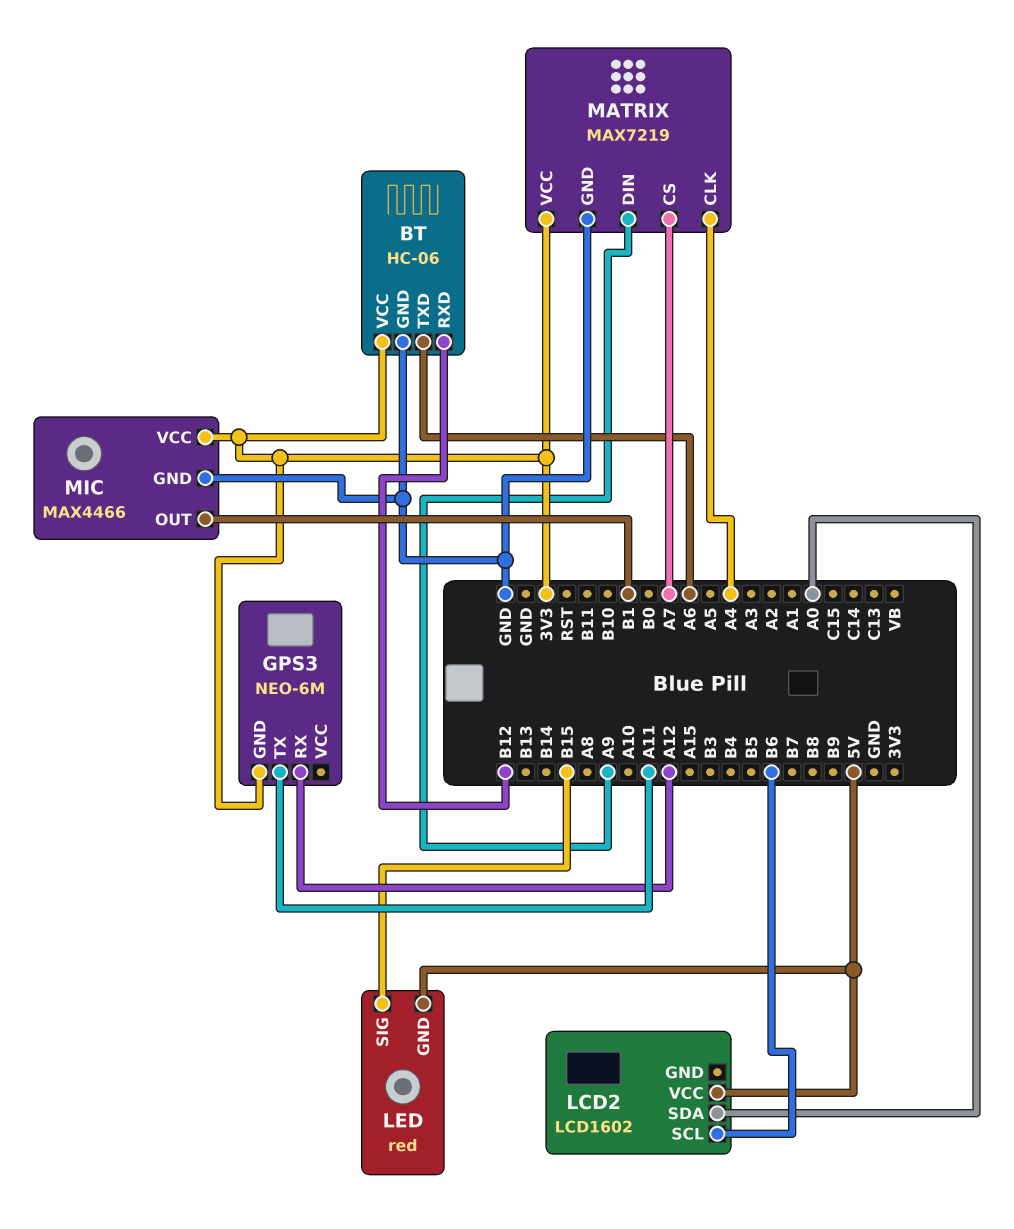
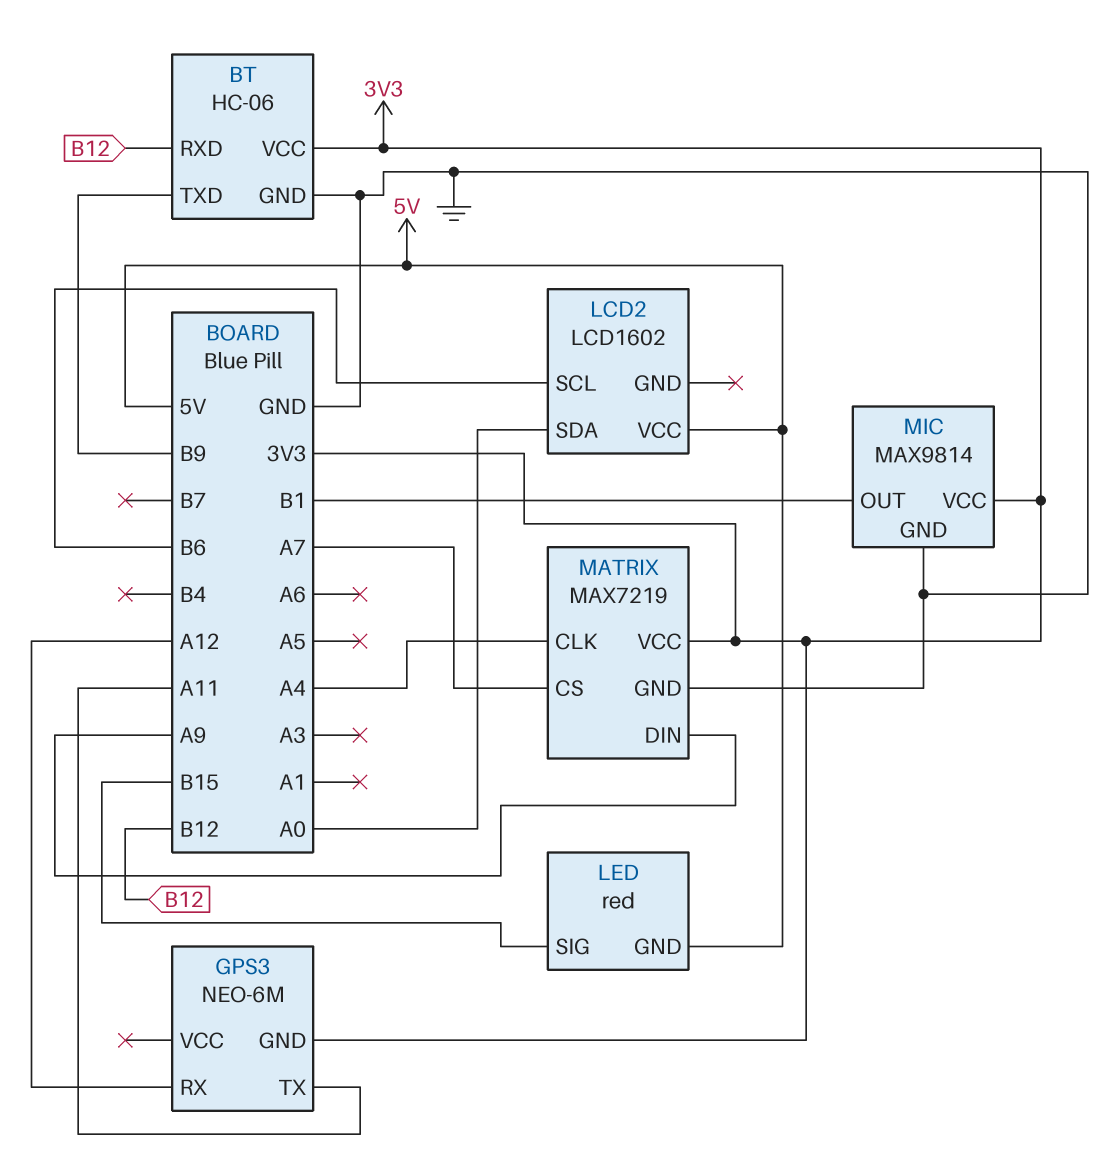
BT pin TXD: A6 -> B9
MIC: MAX4466 -> MAX9814

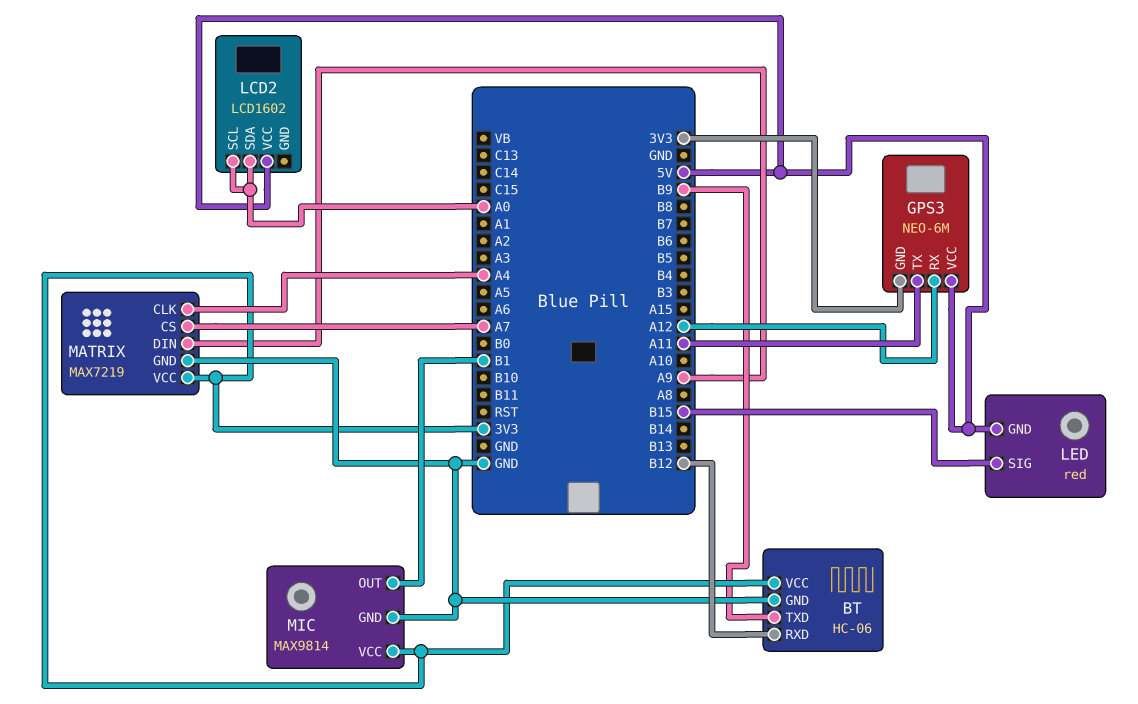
GPS3 pin VCC: none -> 5V
LCD2 pin SCL: B6 -> A0

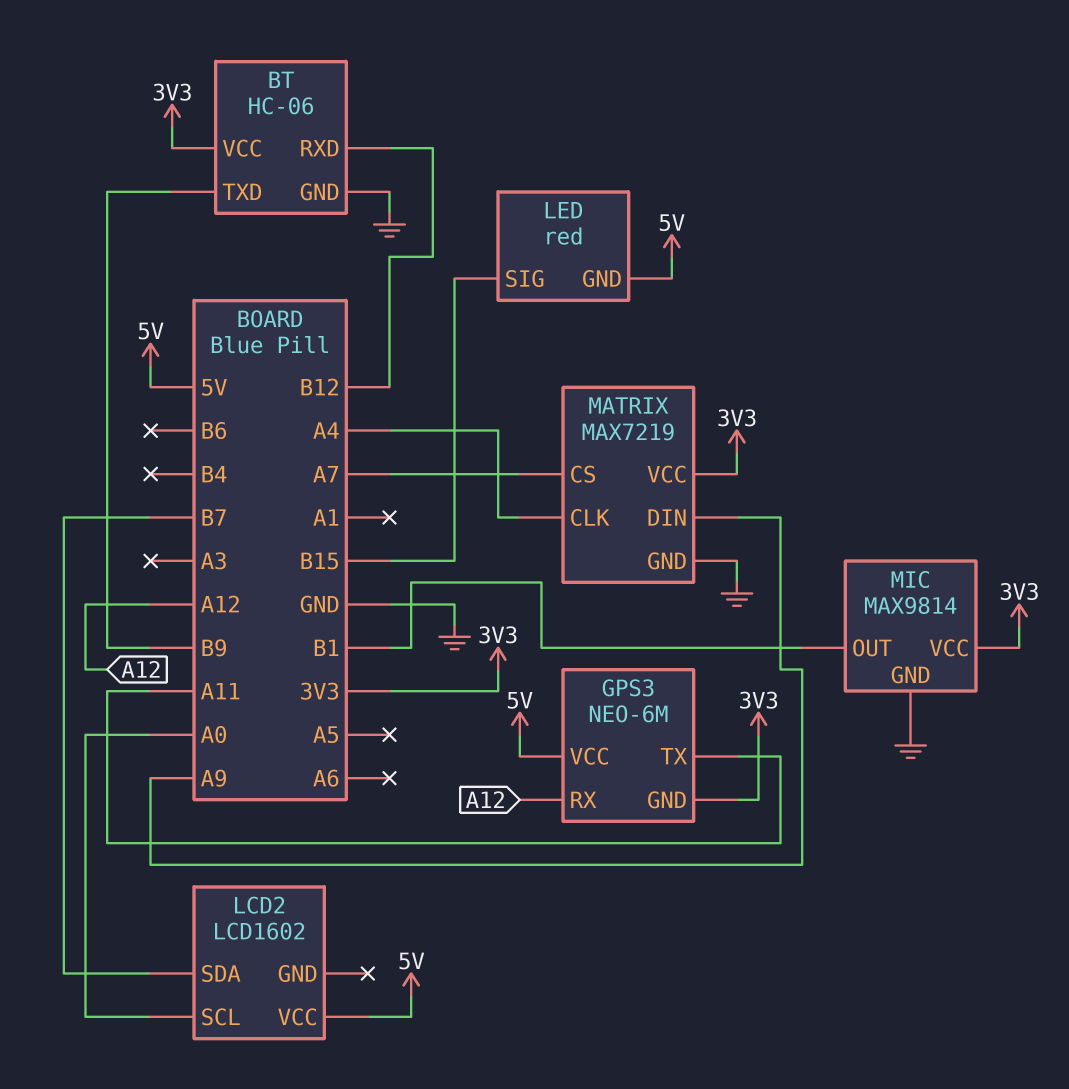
LCD2 pin SDA: A0 -> B7

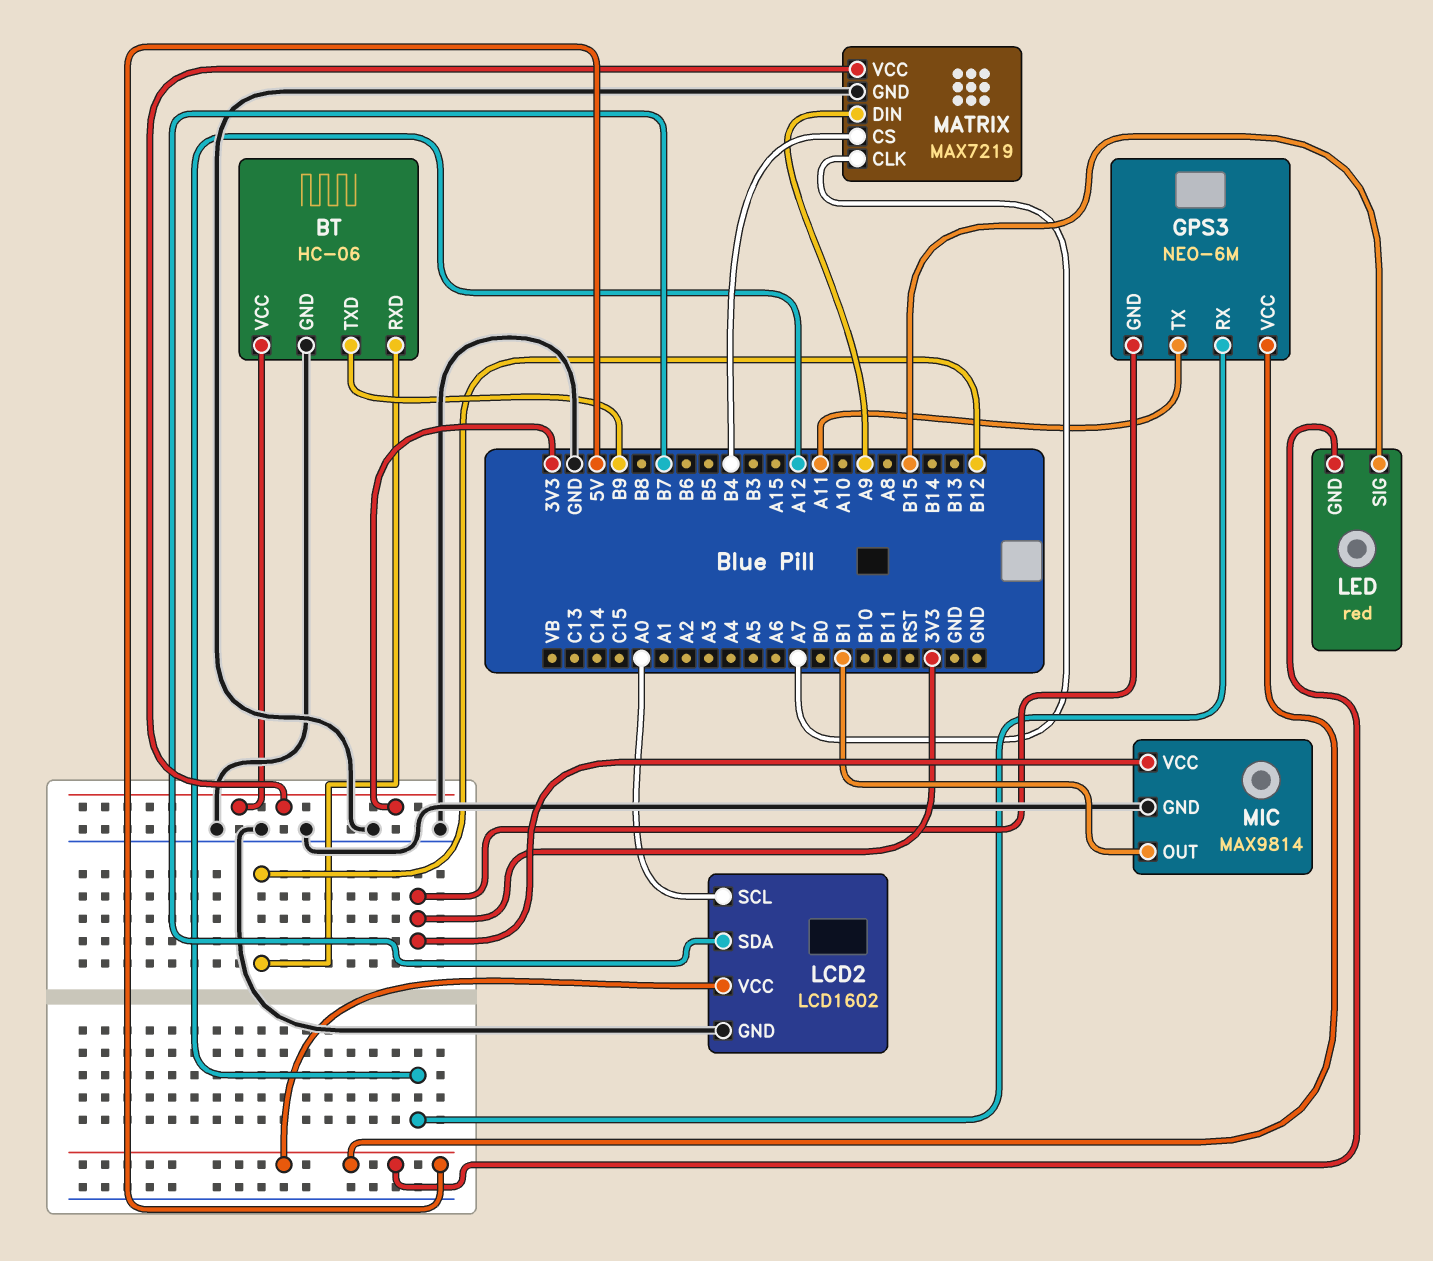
LCD2 pin GND: none -> GND
MATRIX pin CLK: A4 -> A7
MATRIX pin CS: A7 -> B4

